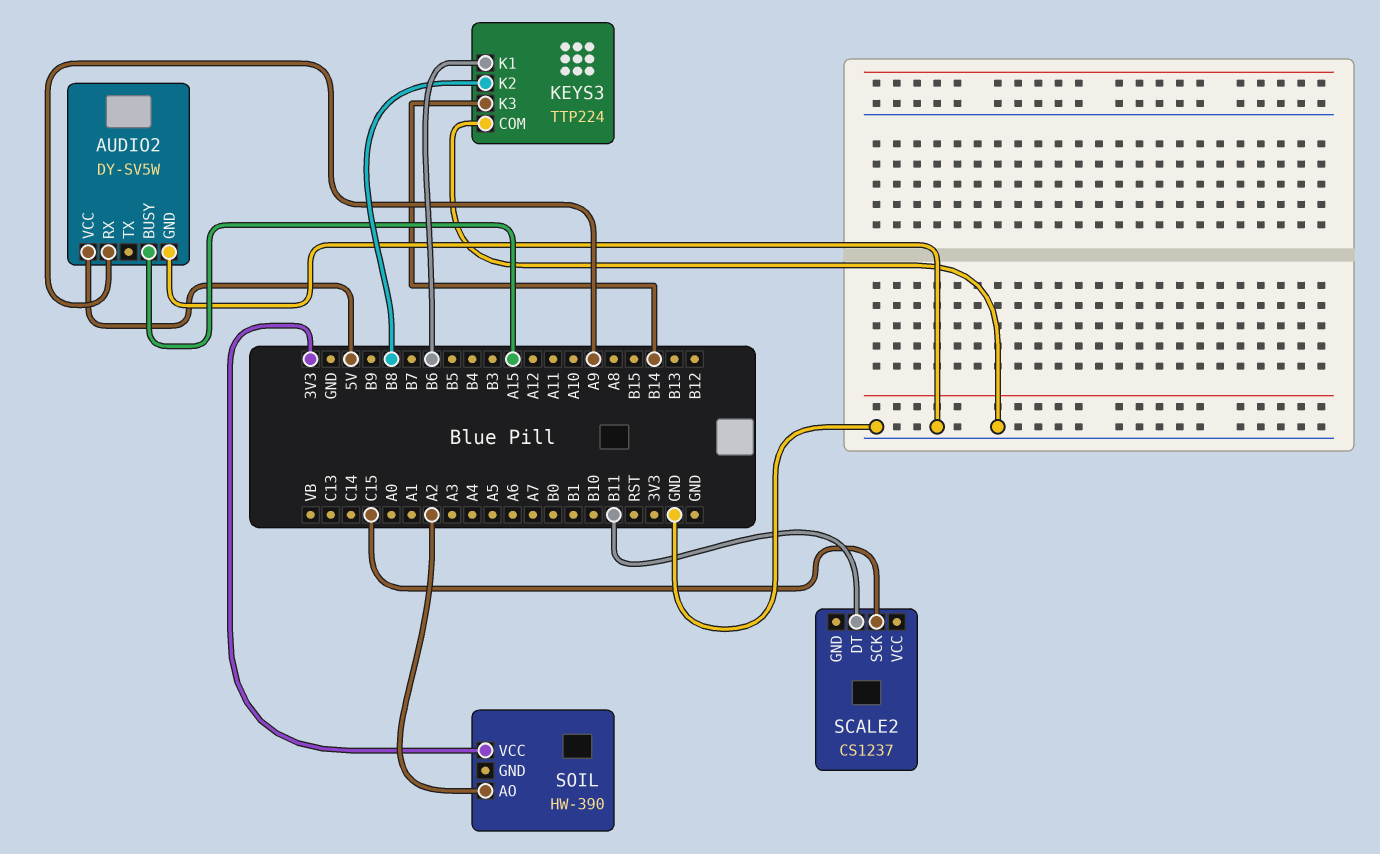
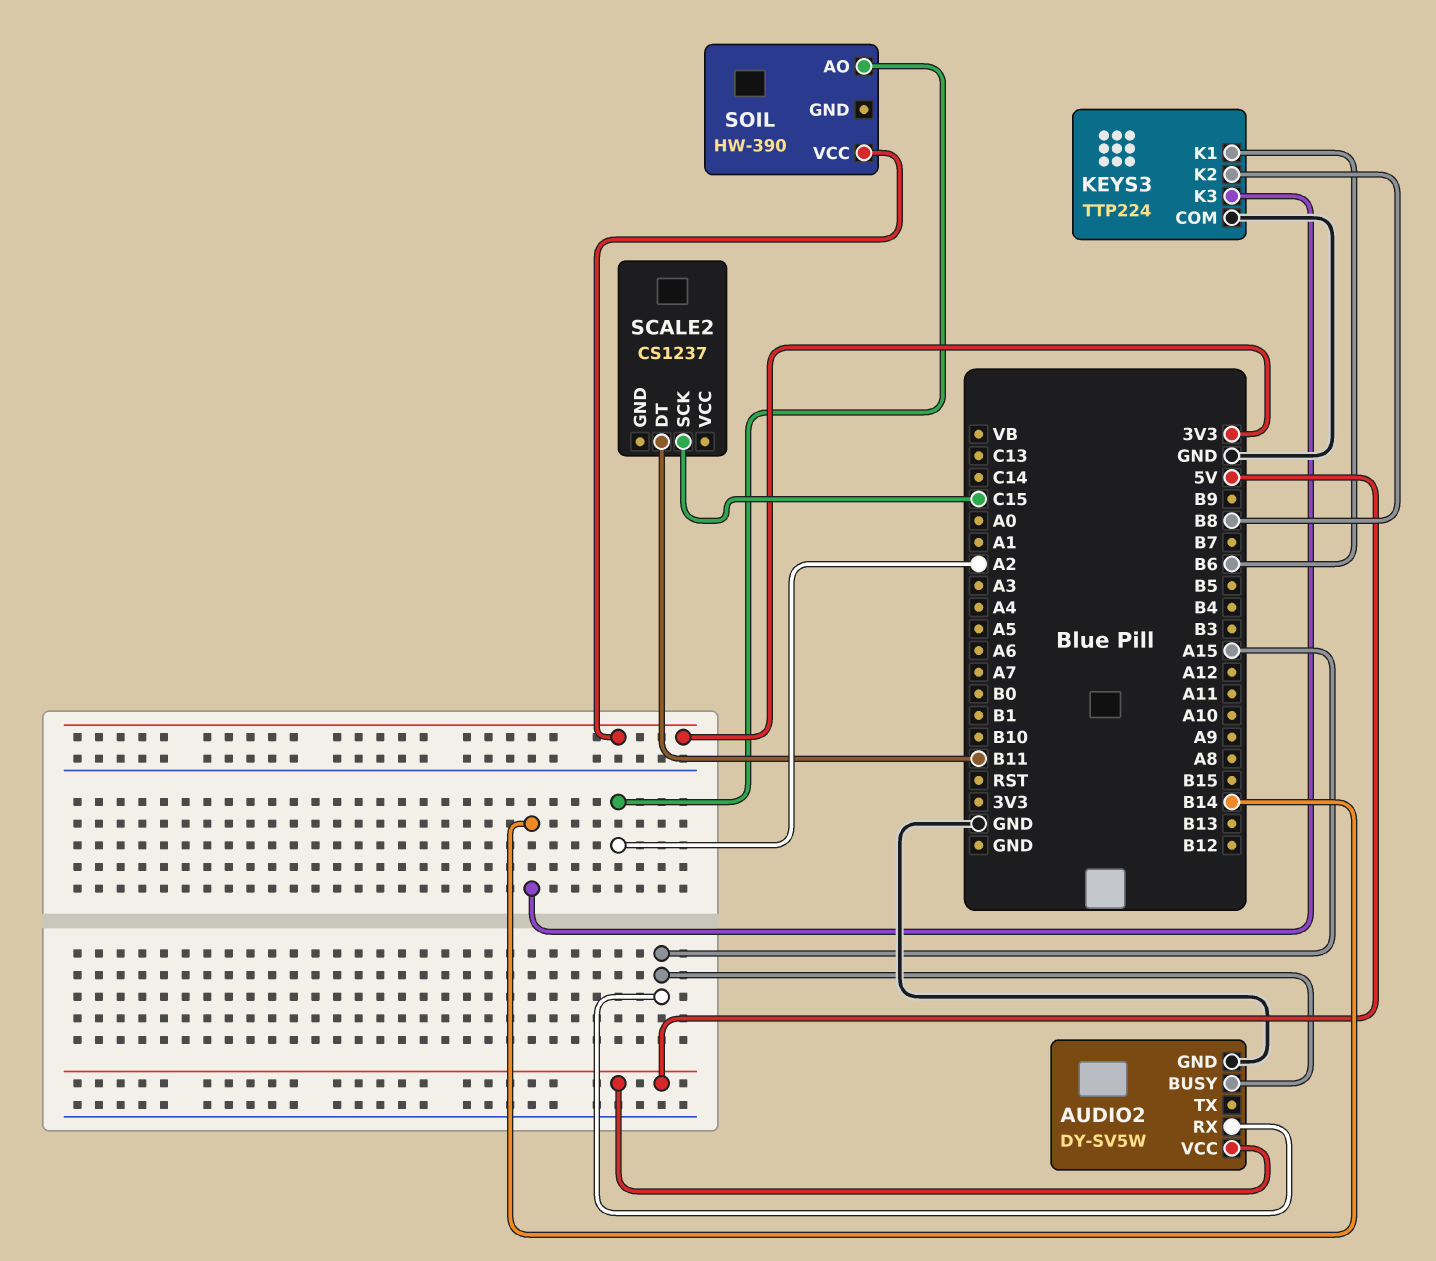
AUDIO2 pin RX: A9 -> A15

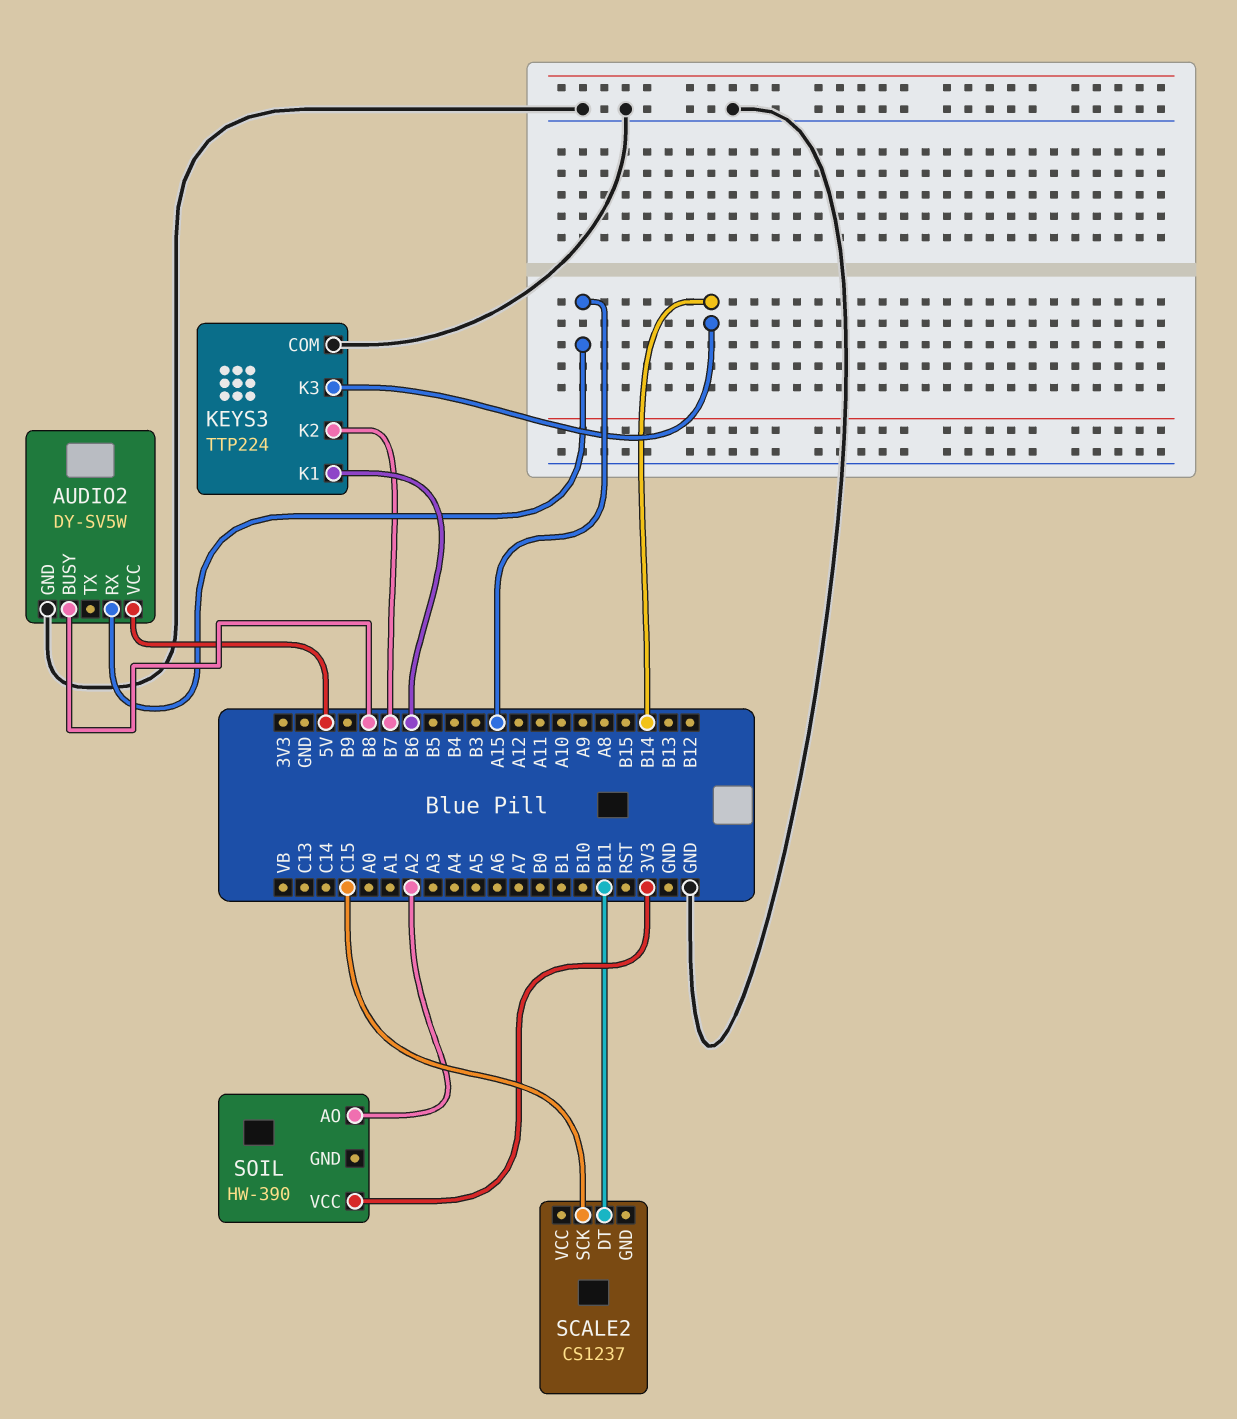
AUDIO2 pin BUSY: A15 -> B8
KEYS3 pin K2: B8 -> B7

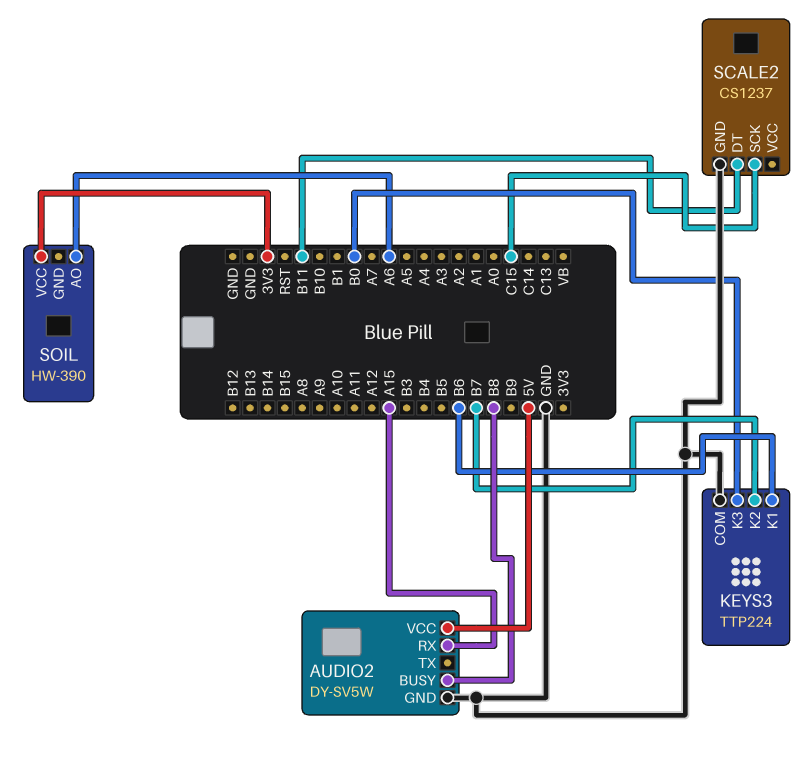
KEYS3 pin K3: B14 -> B0
SCALE2 pin GND: none -> GND
SOIL pin AO: A2 -> A6

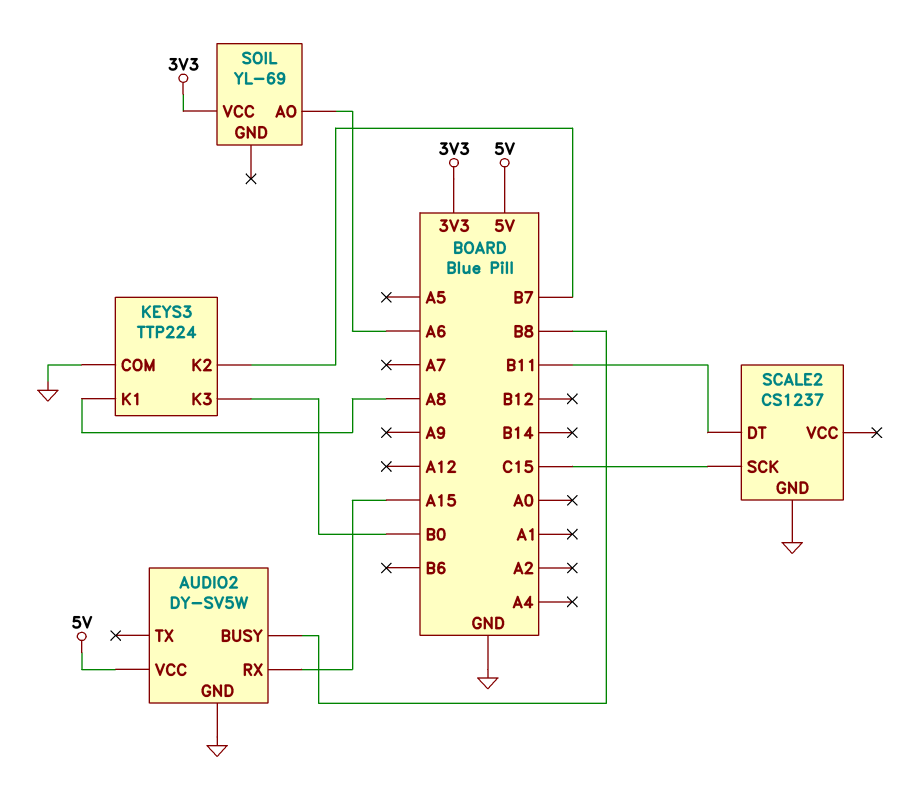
KEYS3 pin K1: B6 -> A8
SOIL: HW-390 -> YL-69

